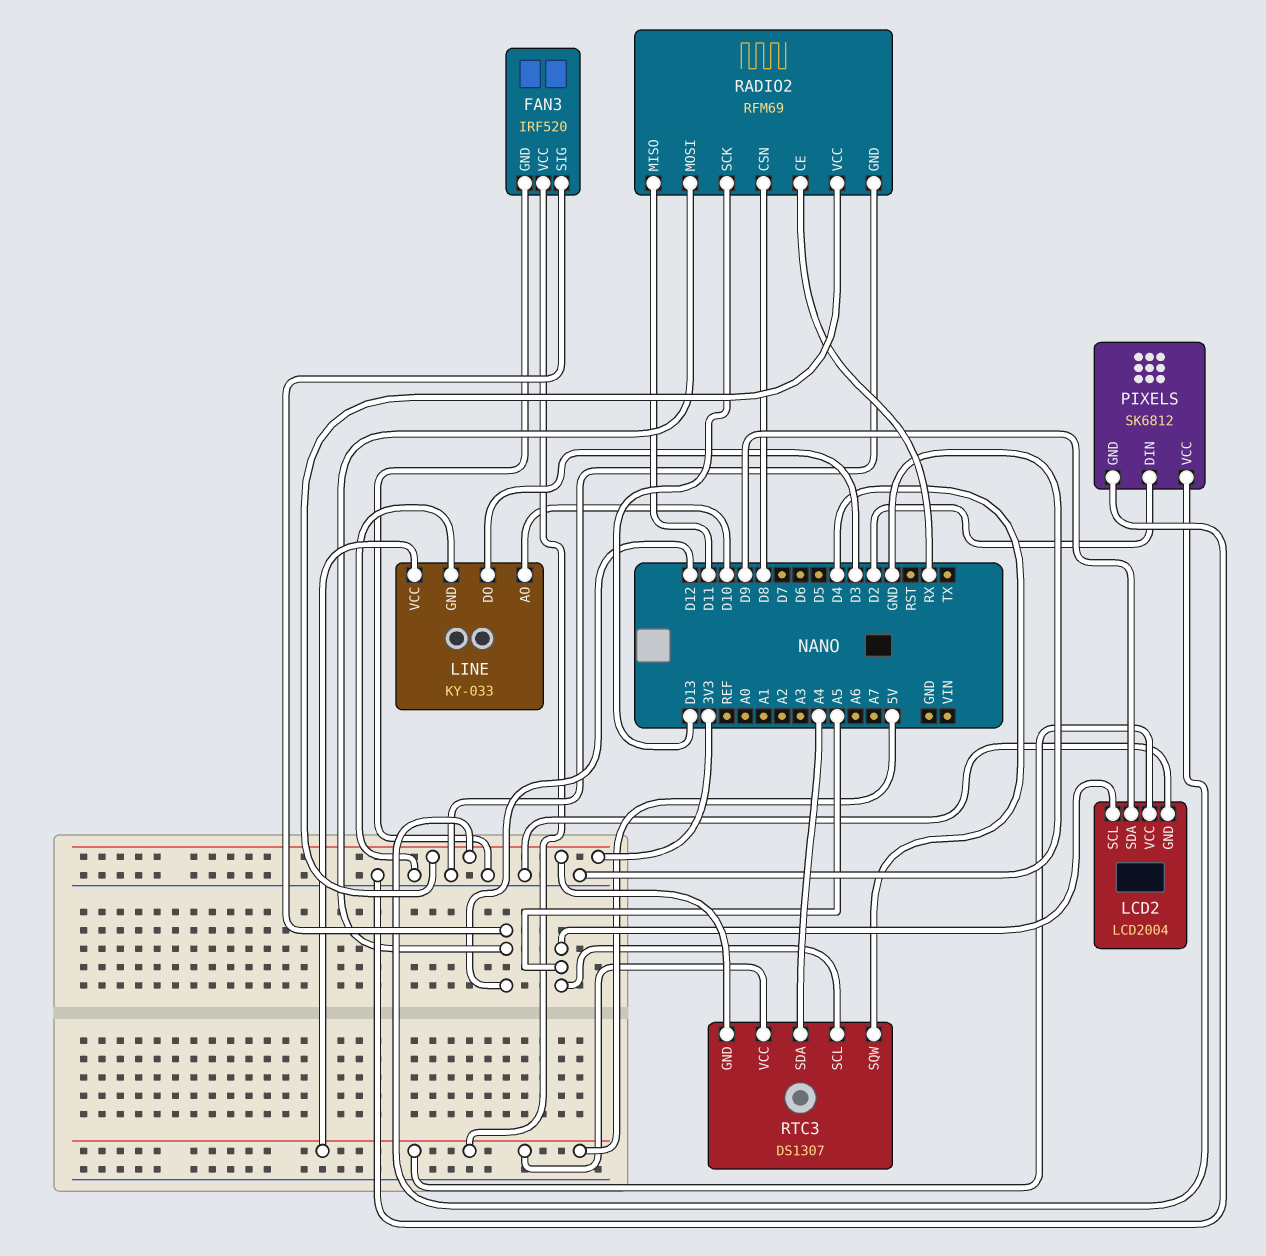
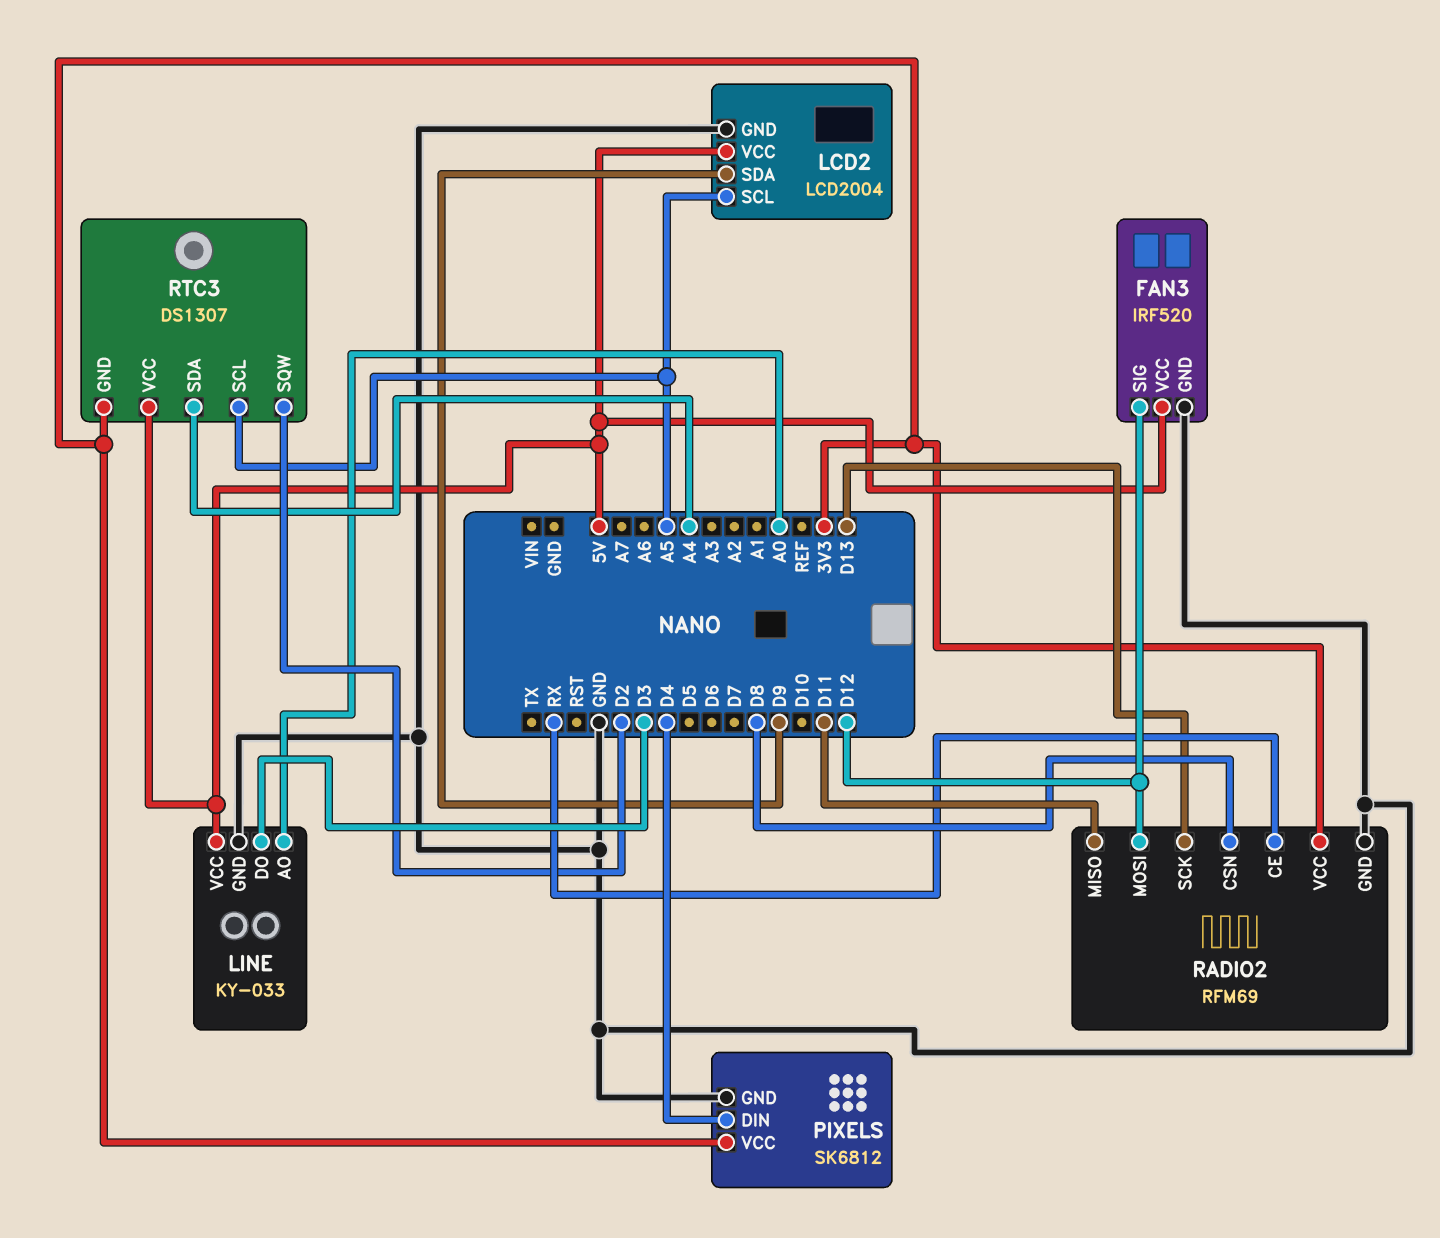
LINE pin AO: D10 -> A0
PIXELS pin DIN: D2 -> D4
RTC3 pin SQW: D4 -> D2

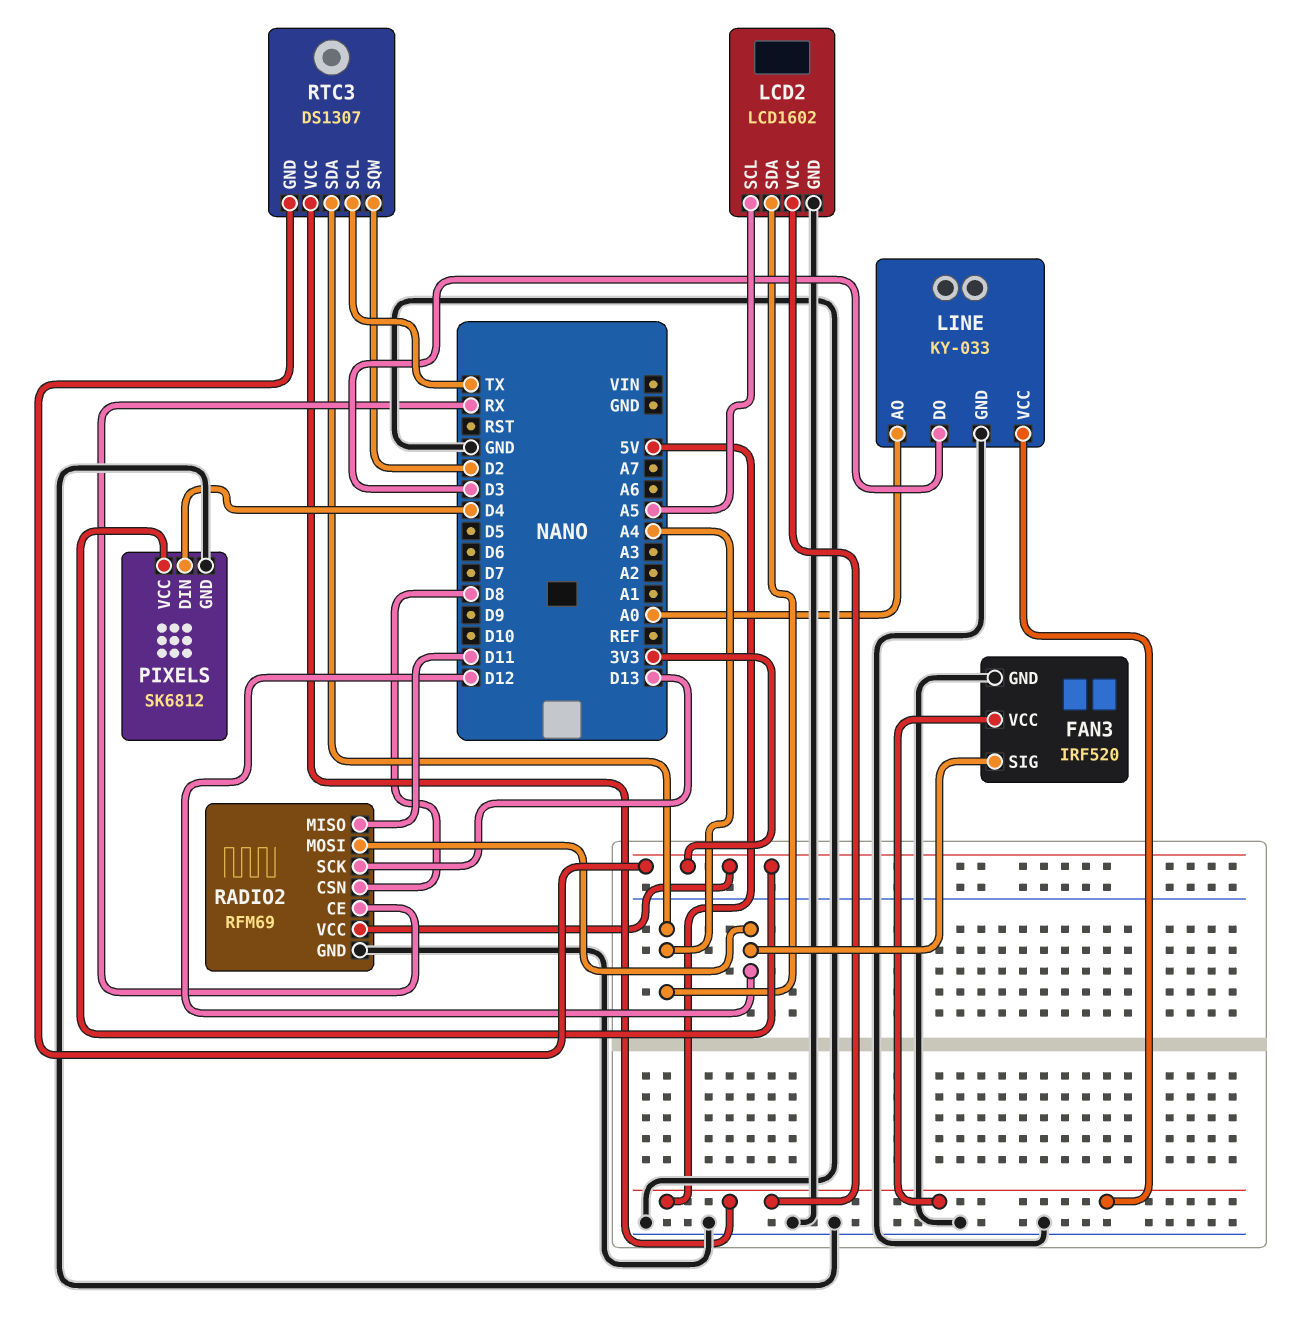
LCD2: LCD2004 -> LCD1602
LCD2 pin SDA: D9 -> A4
RTC3 pin SCL: A5 -> TX

